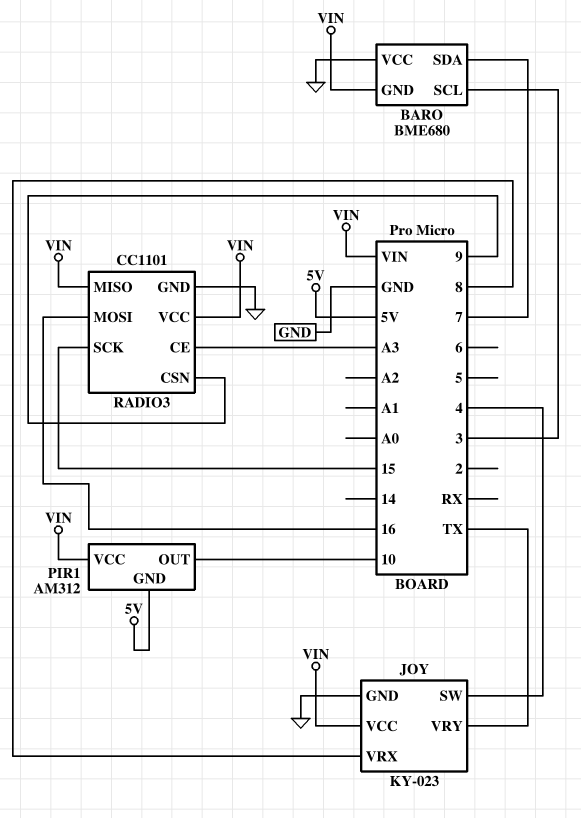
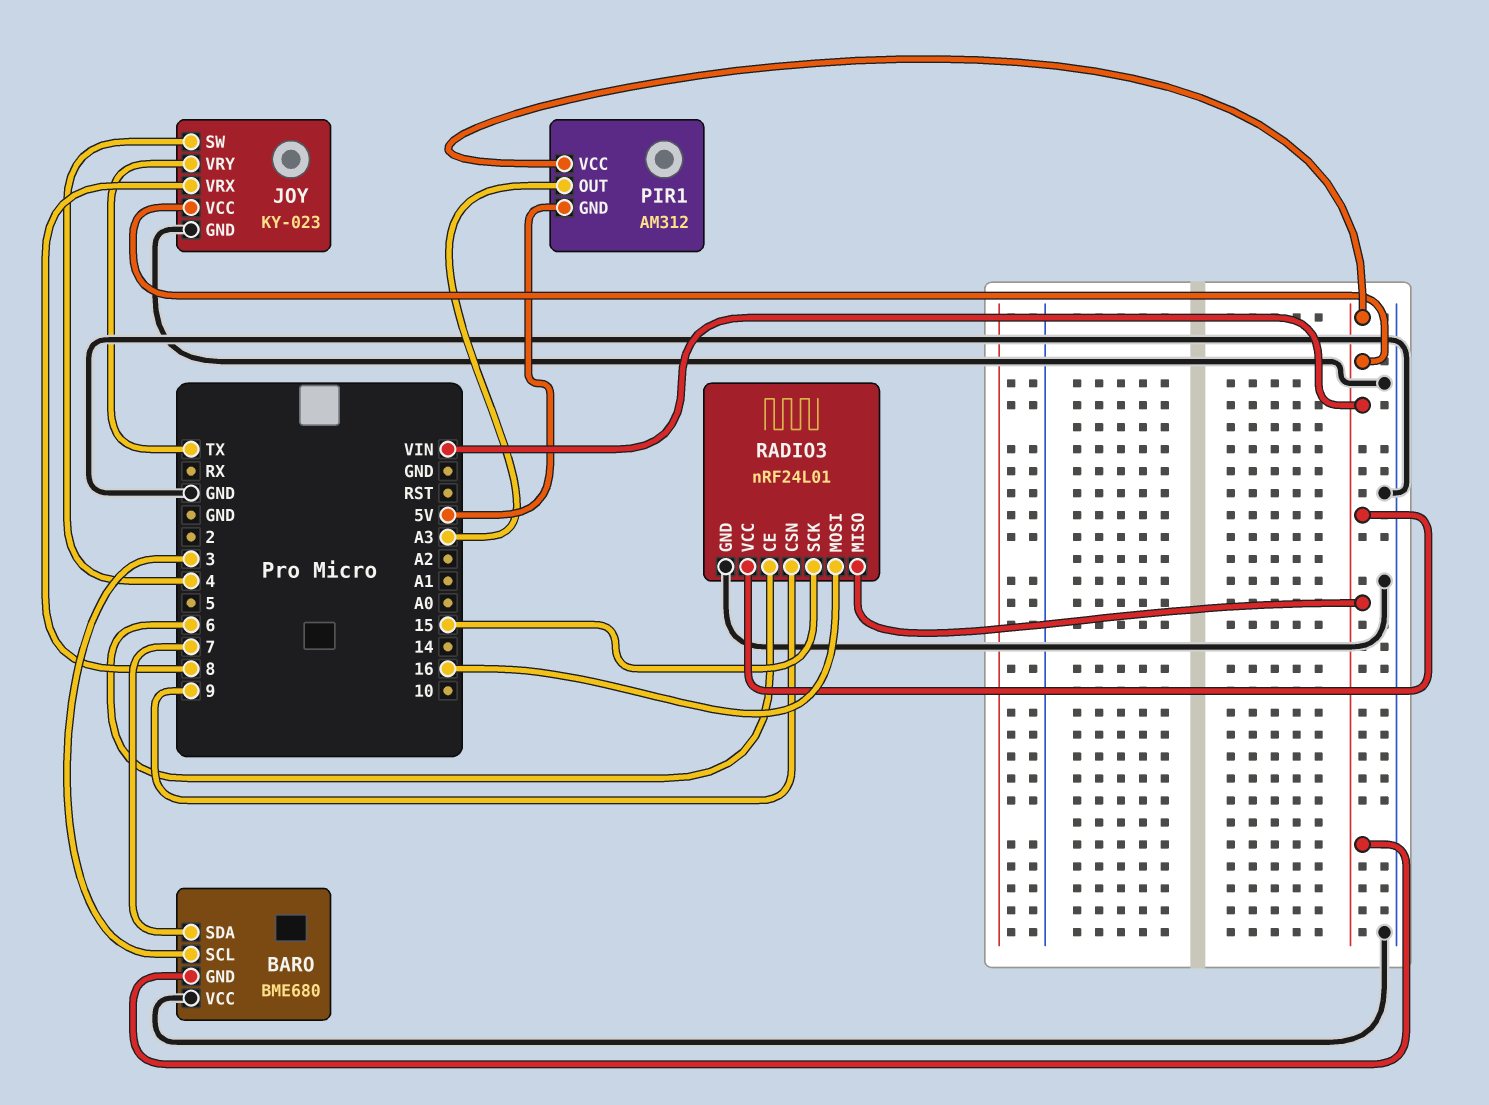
PIR1 pin OUT: 10 -> A3
RADIO3: CC1101 -> nRF24L01
RADIO3 pin CE: A3 -> 6

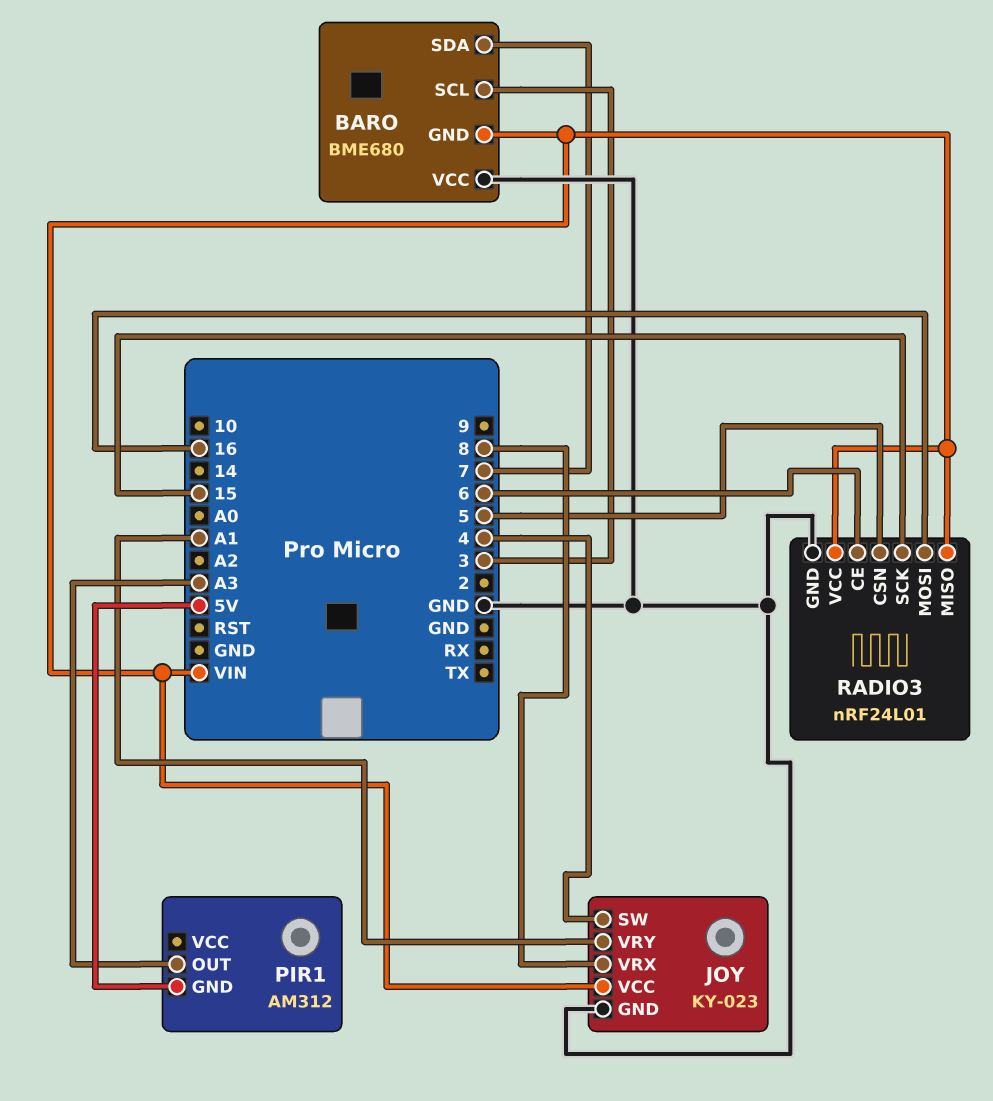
JOY pin VRY: TX -> A1
PIR1 pin VCC: VIN -> none
RADIO3 pin CSN: 9 -> 5

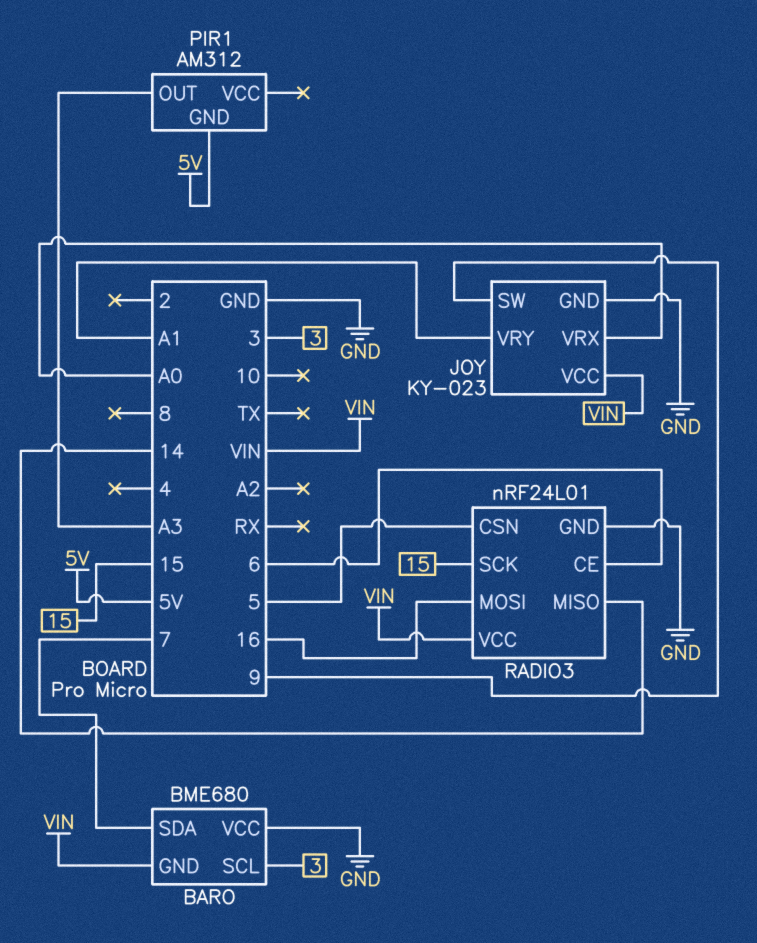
JOY pin SW: 4 -> 9
JOY pin VRX: 8 -> A0
RADIO3 pin MISO: VIN -> 14

